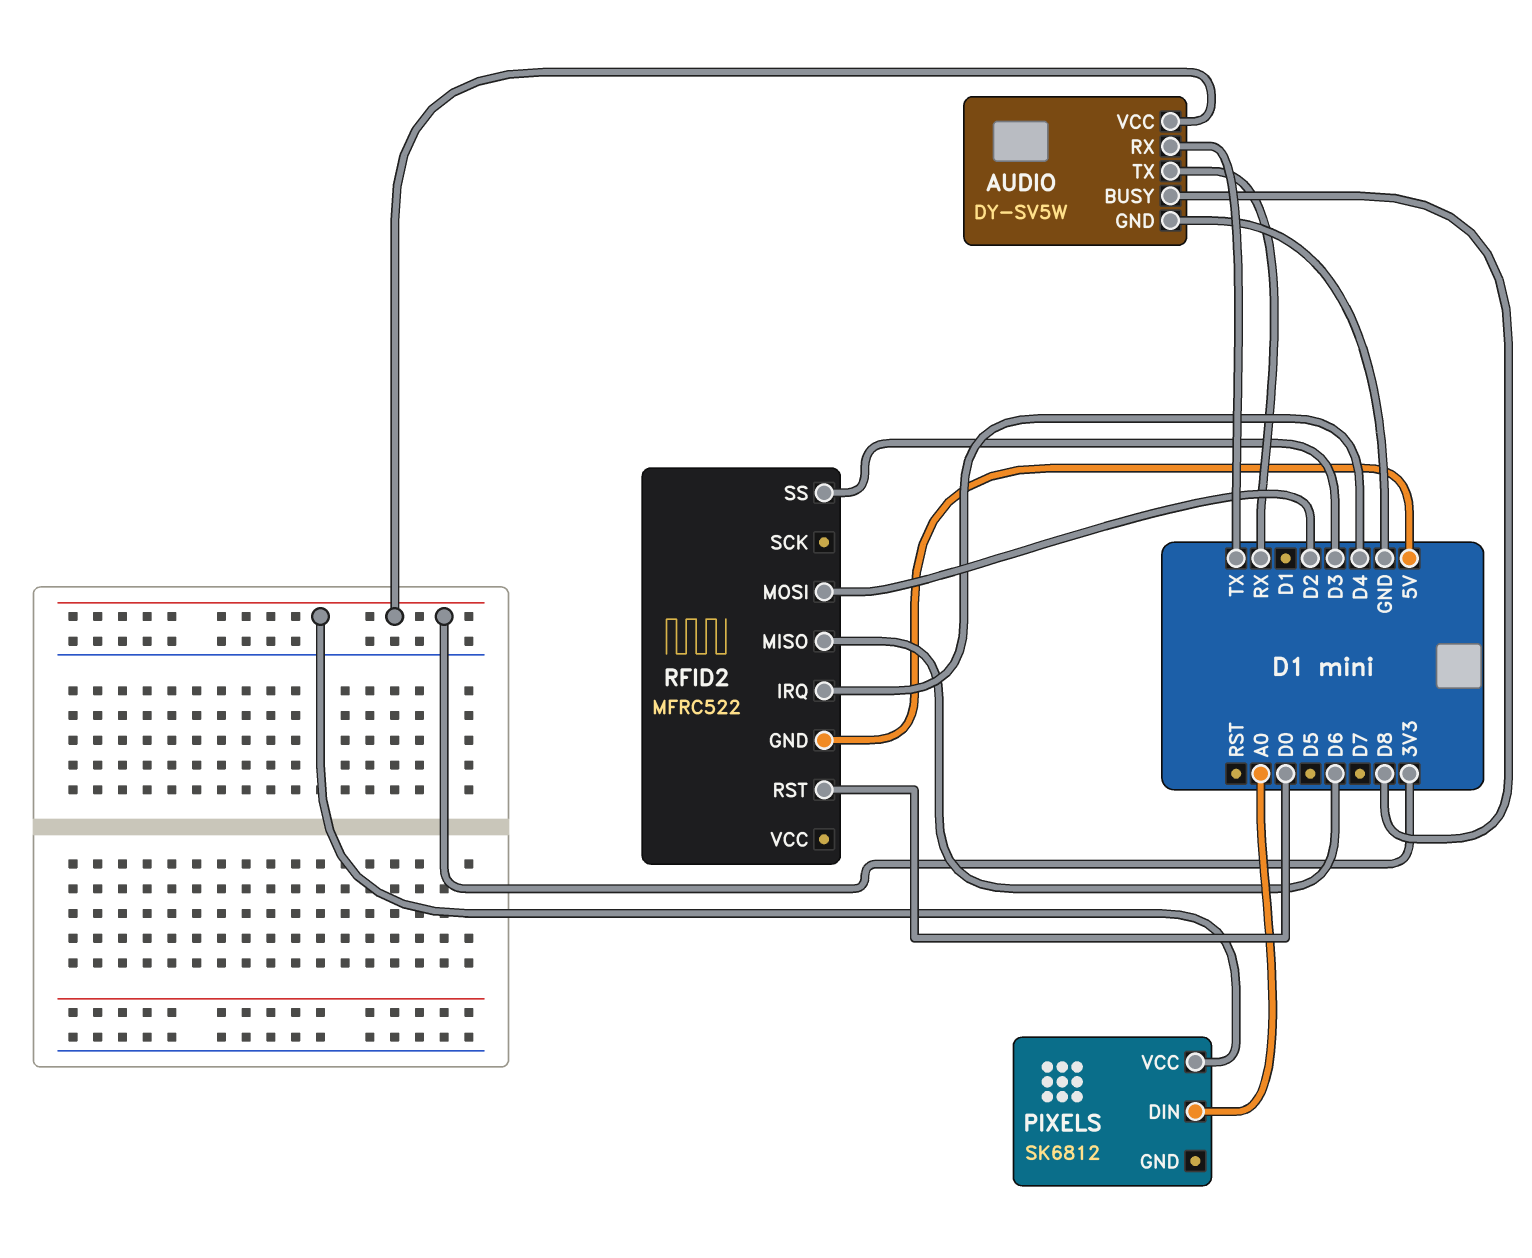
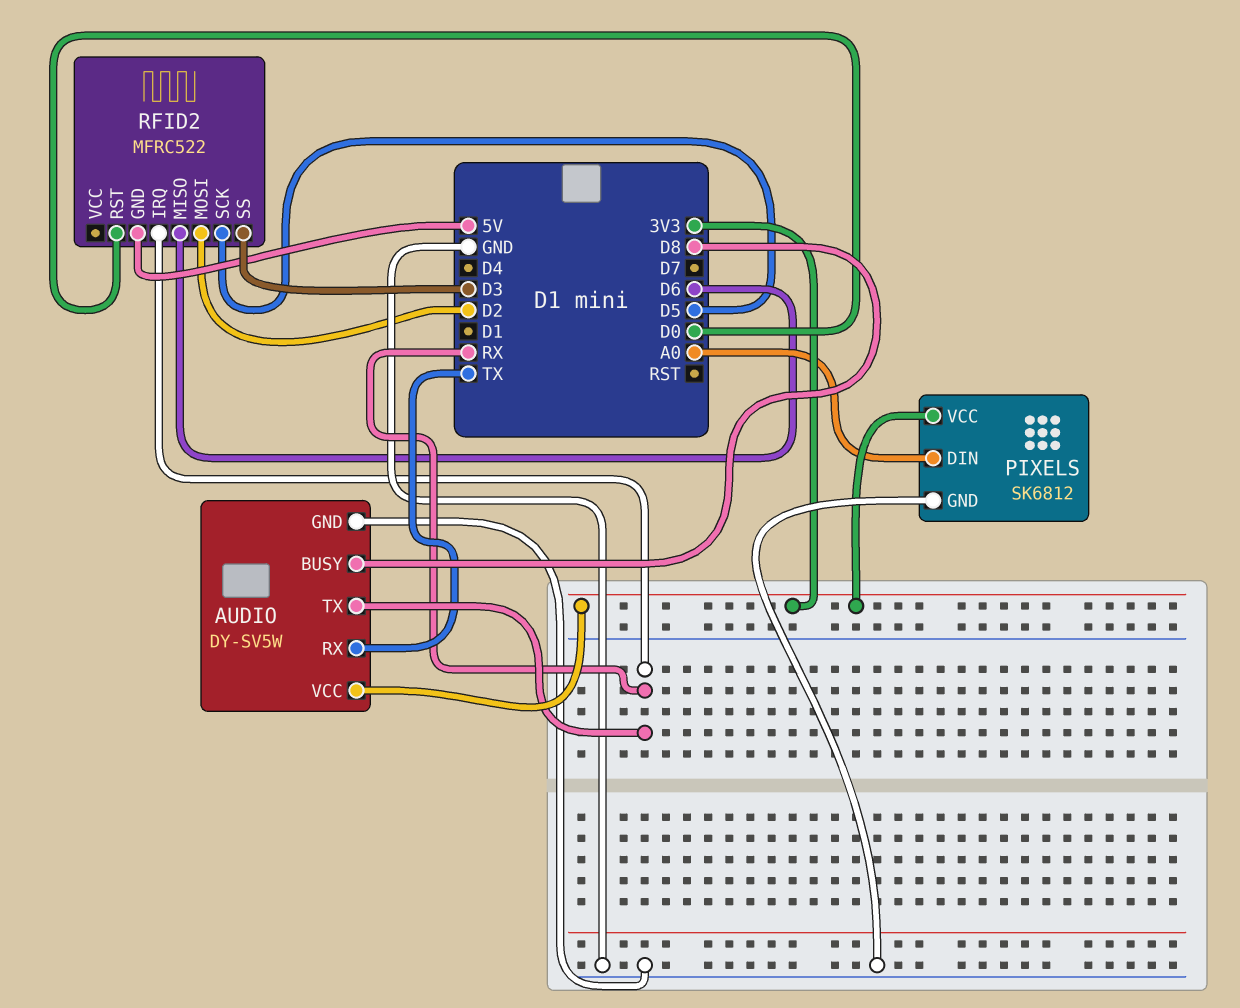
PIXELS pin GND: none -> GND
RFID2 pin IRQ: D4 -> RX
RFID2 pin SCK: none -> D5

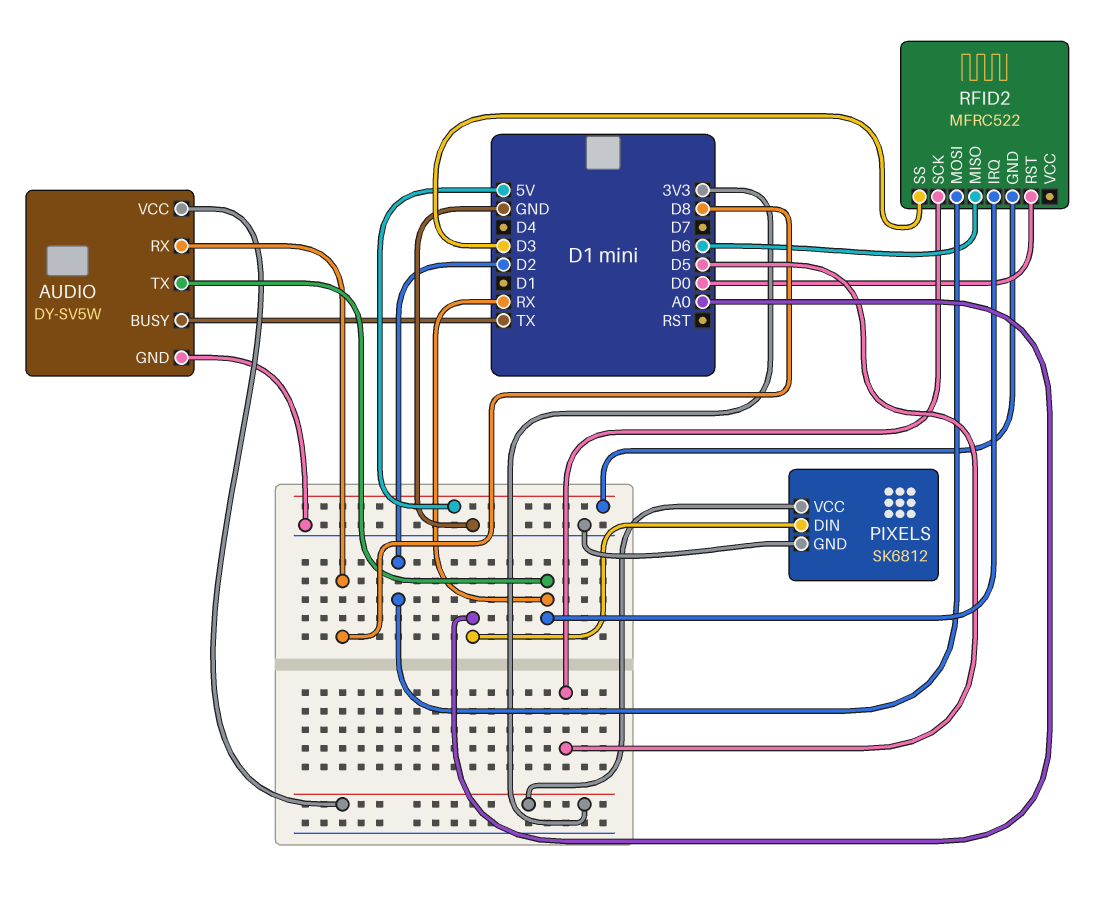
AUDIO pin BUSY: D8 -> TX
AUDIO pin RX: TX -> D8

